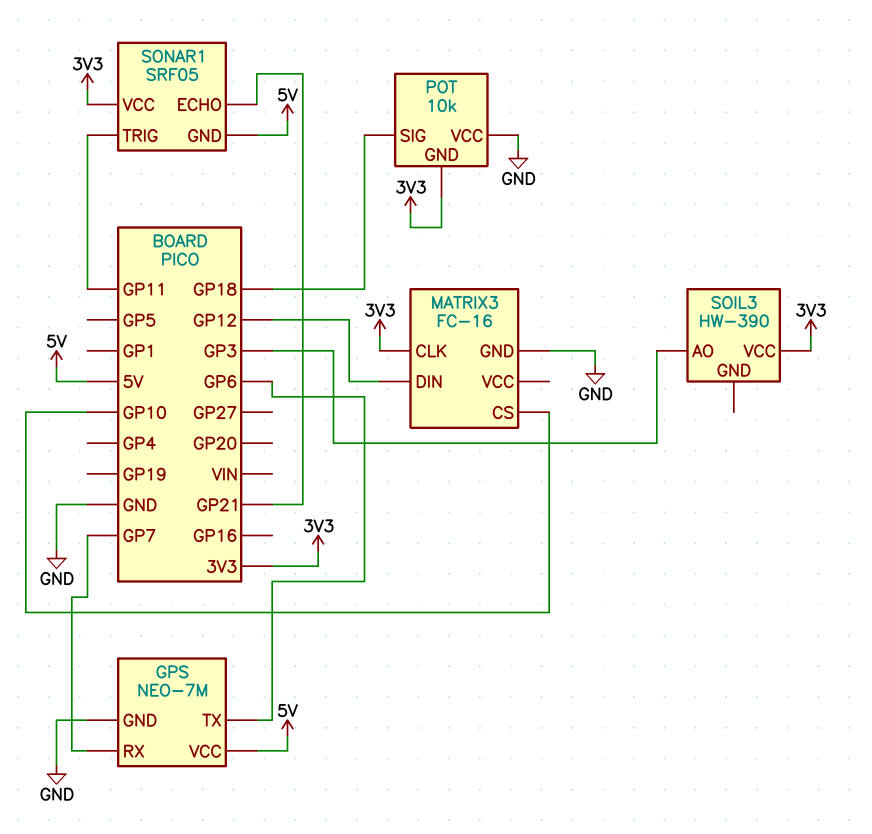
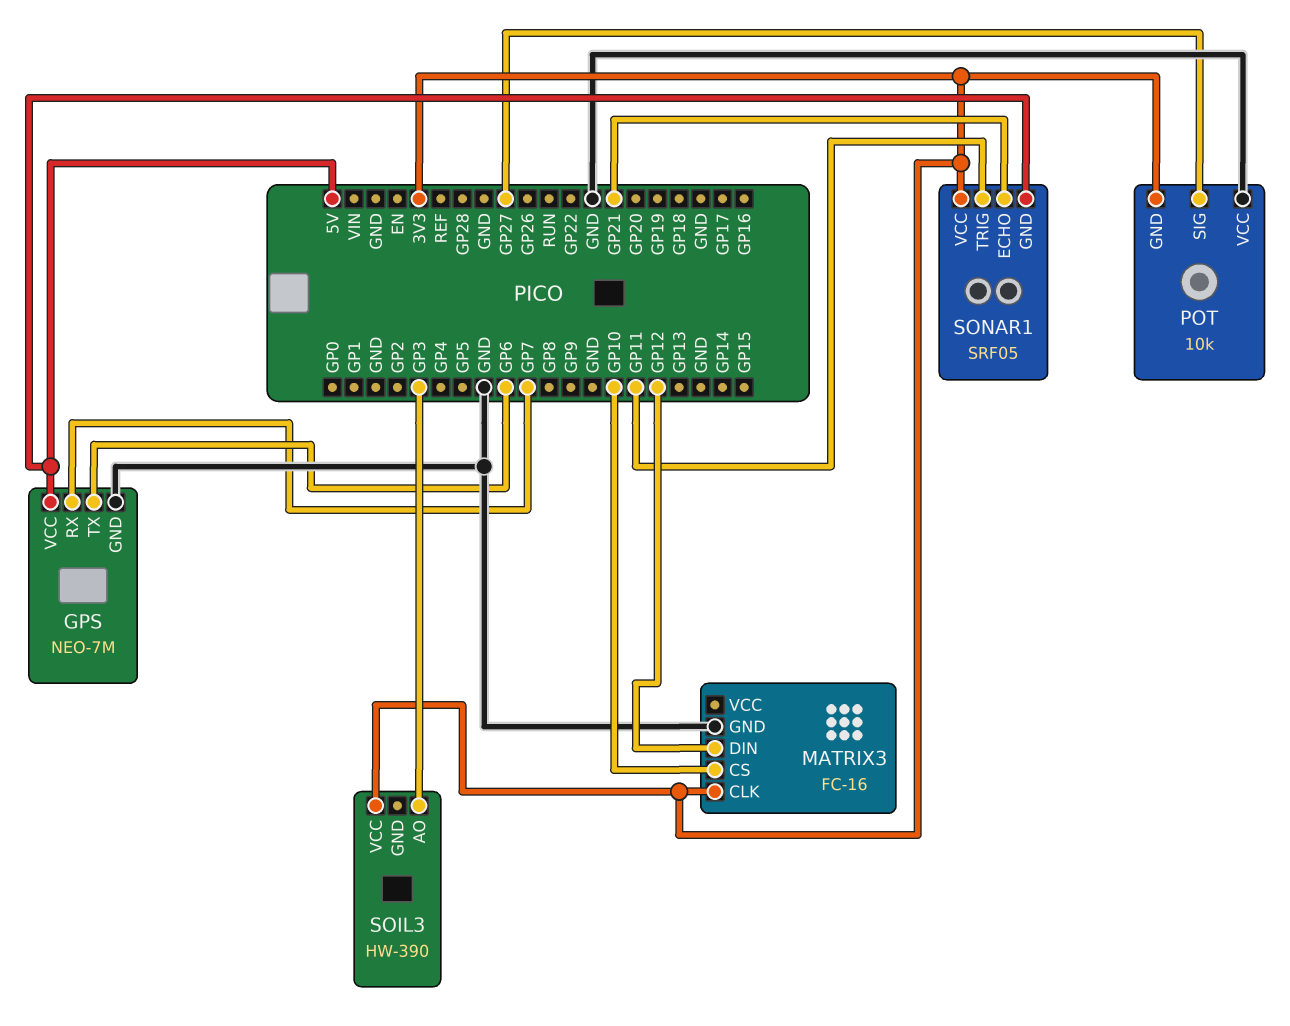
POT pin SIG: GP18 -> GP27

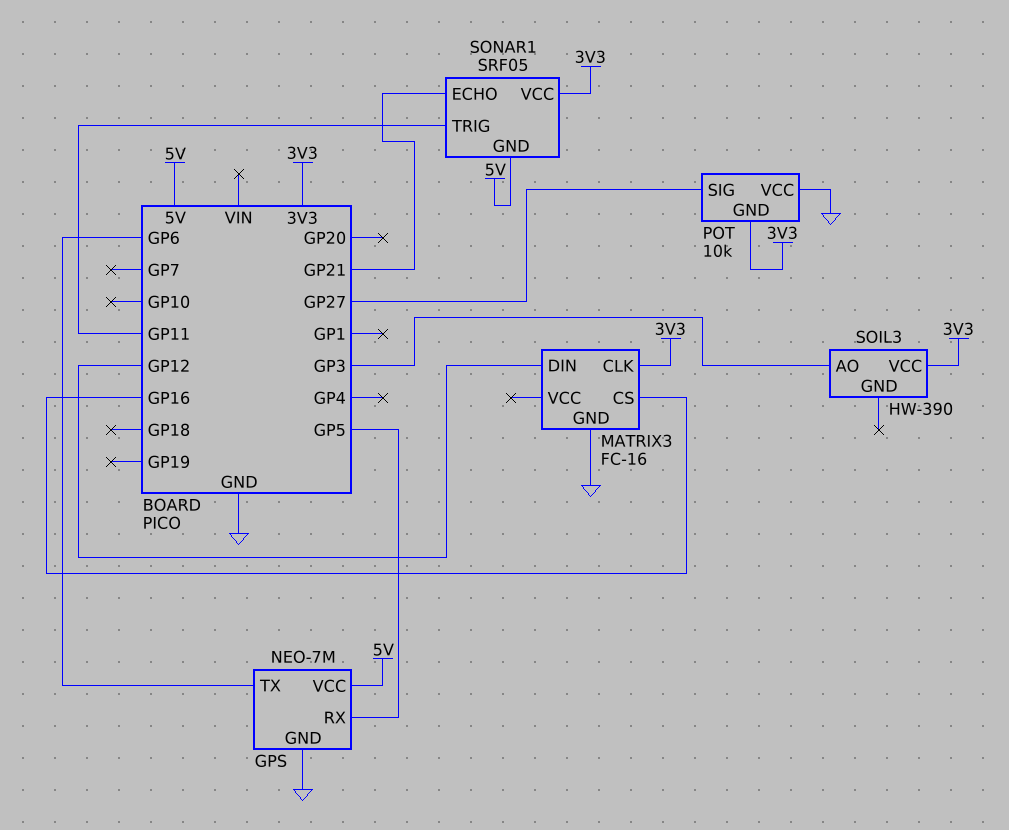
GPS pin RX: GP7 -> GP5
MATRIX3 pin CS: GP10 -> GP16

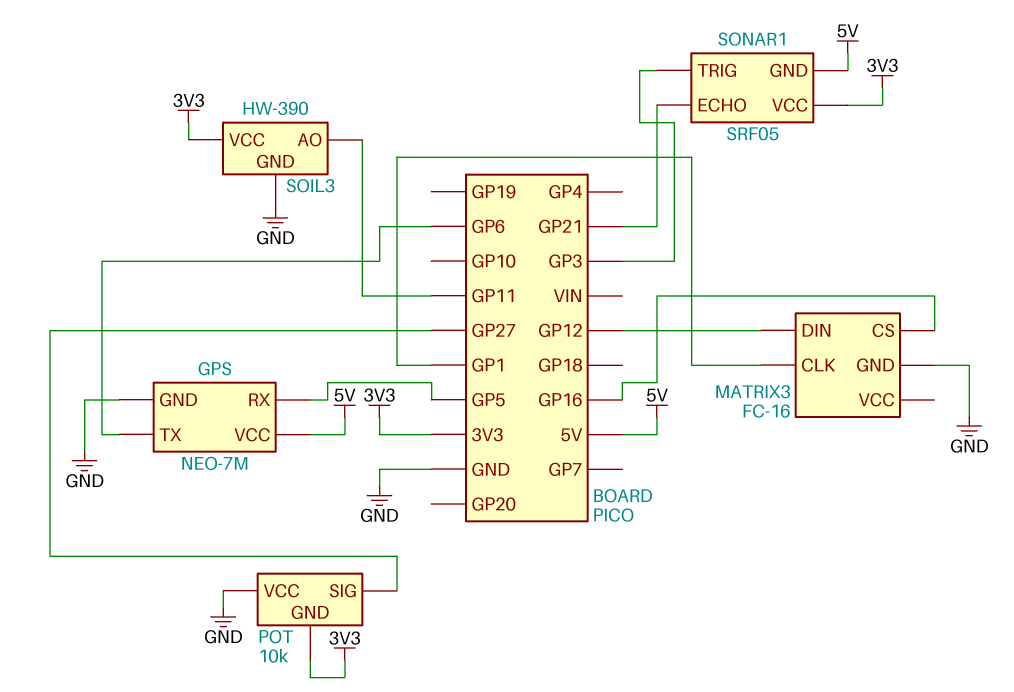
MATRIX3 pin CLK: 3V3 -> GP1
SOIL3 pin AO: GP3 -> GP11
SOIL3 pin GND: none -> GND
SONAR1 pin TRIG: GP11 -> GP3

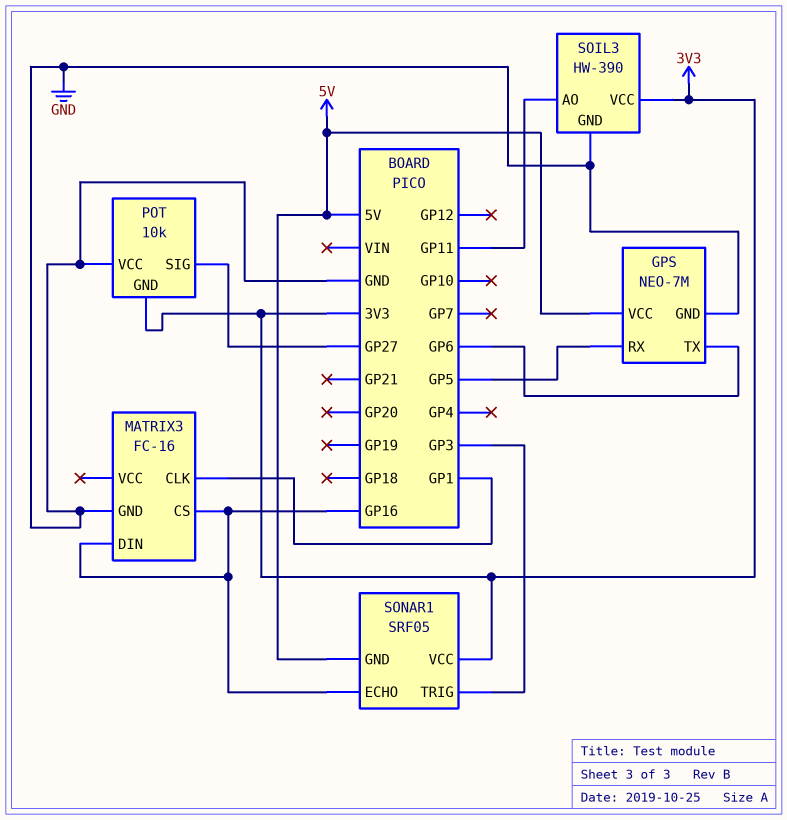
MATRIX3 pin DIN: GP12 -> GP16
SONAR1 pin ECHO: GP21 -> GP16

